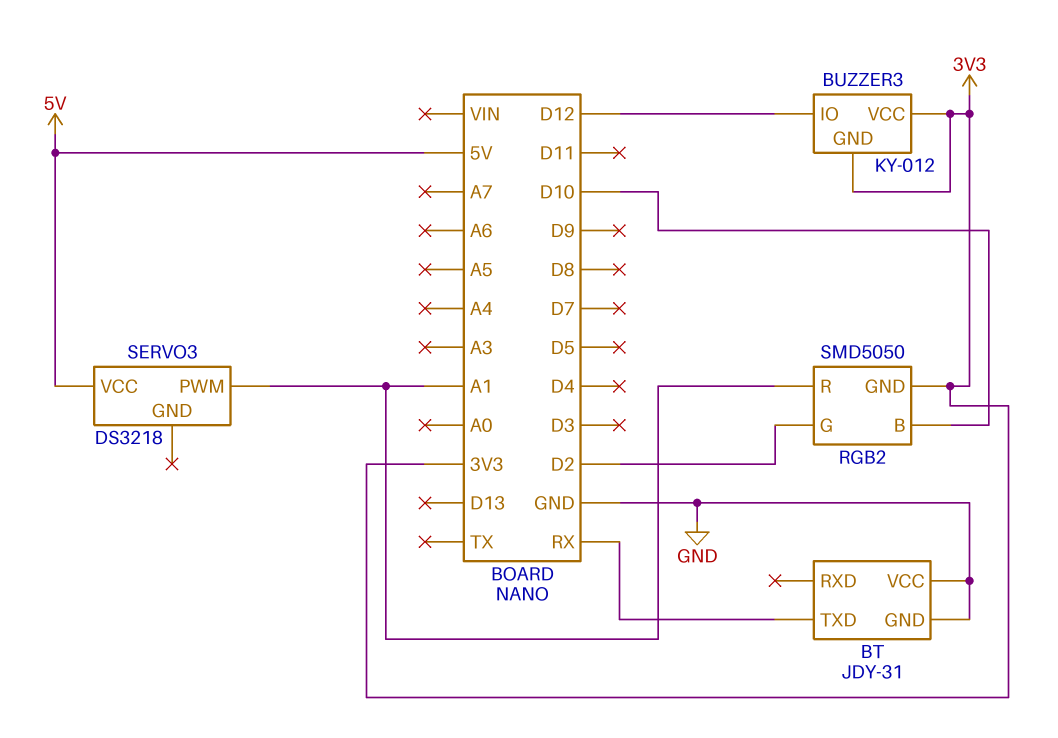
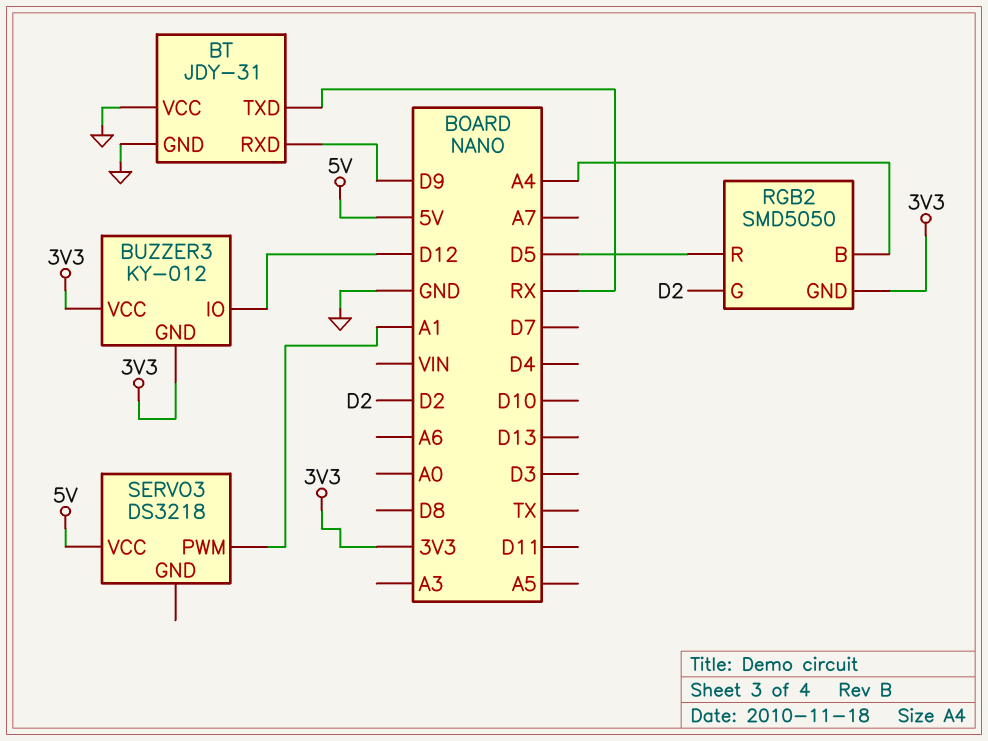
BT pin RXD: none -> D9
RGB2 pin B: D10 -> A4
RGB2 pin R: A1 -> D5

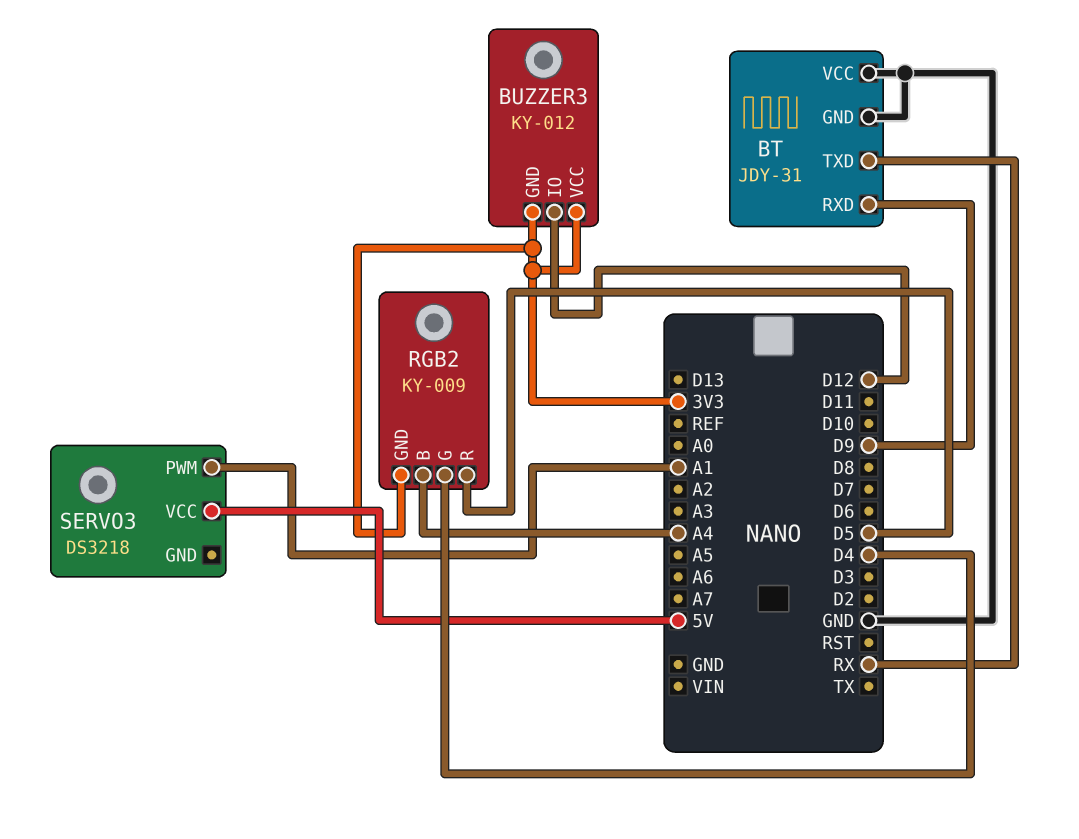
RGB2: SMD5050 -> KY-009
RGB2 pin G: D2 -> D4

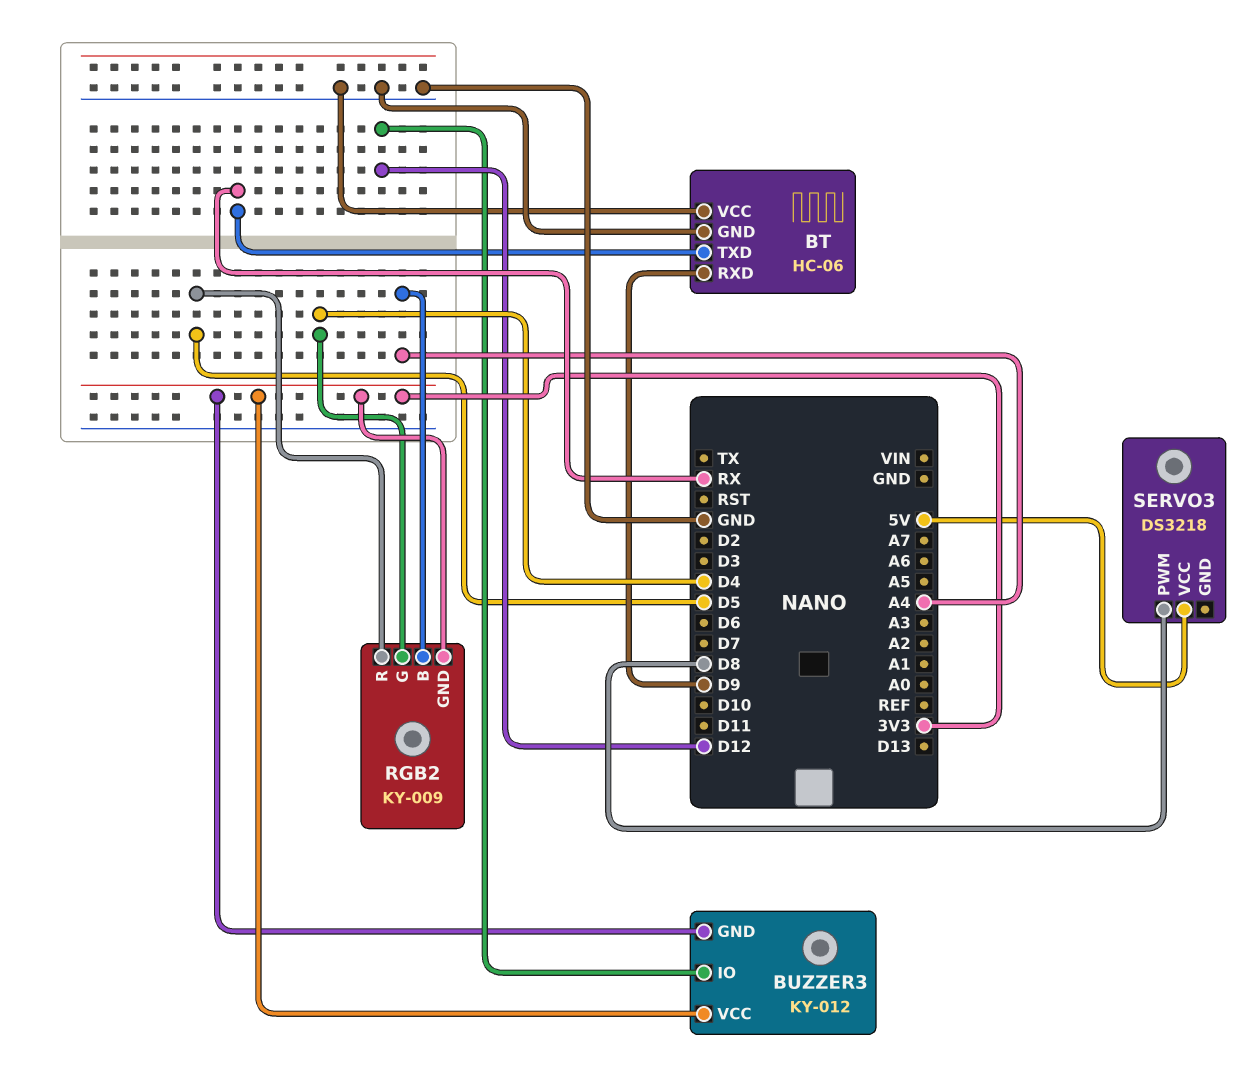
BT: JDY-31 -> HC-06
SERVO3 pin PWM: A1 -> D8

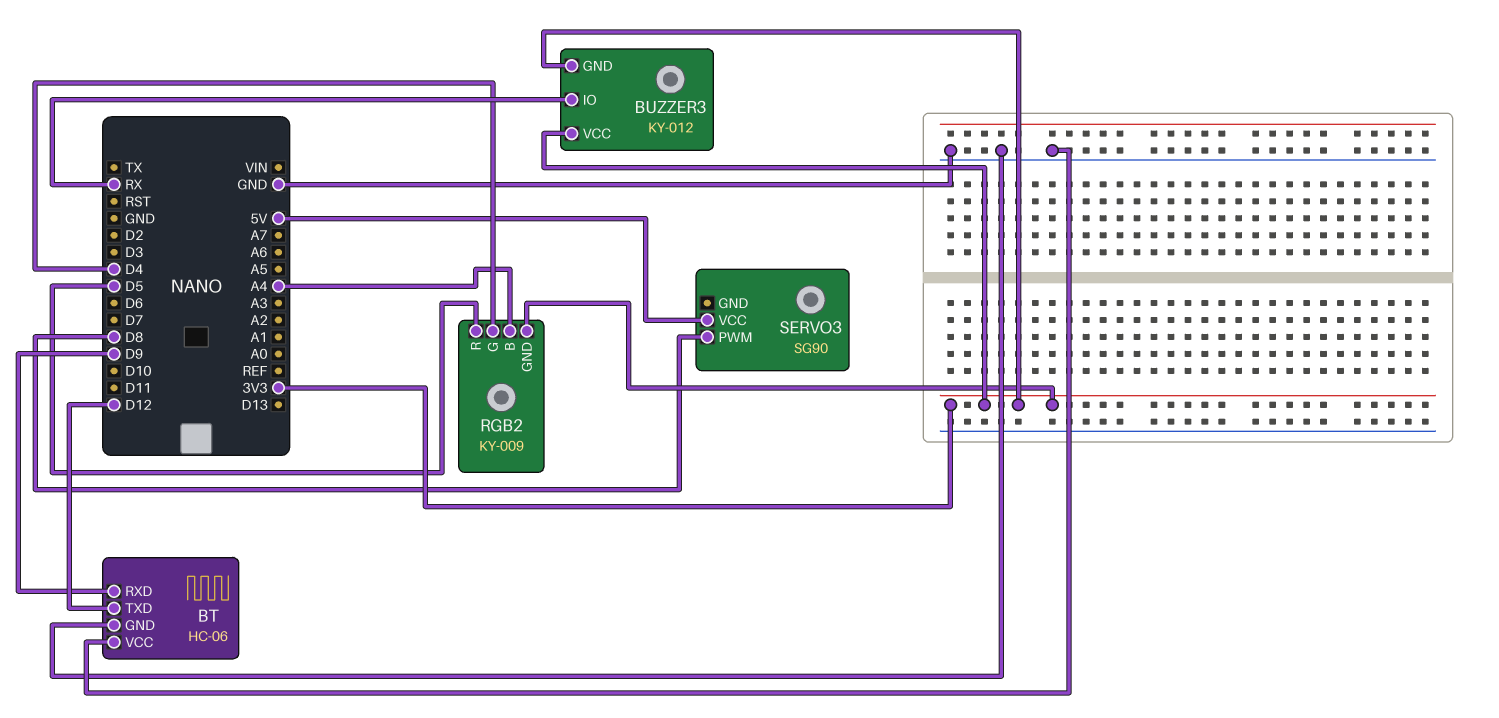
BT pin TXD: RX -> D12
BUZZER3 pin IO: D12 -> RX
SERVO3: DS3218 -> SG90

